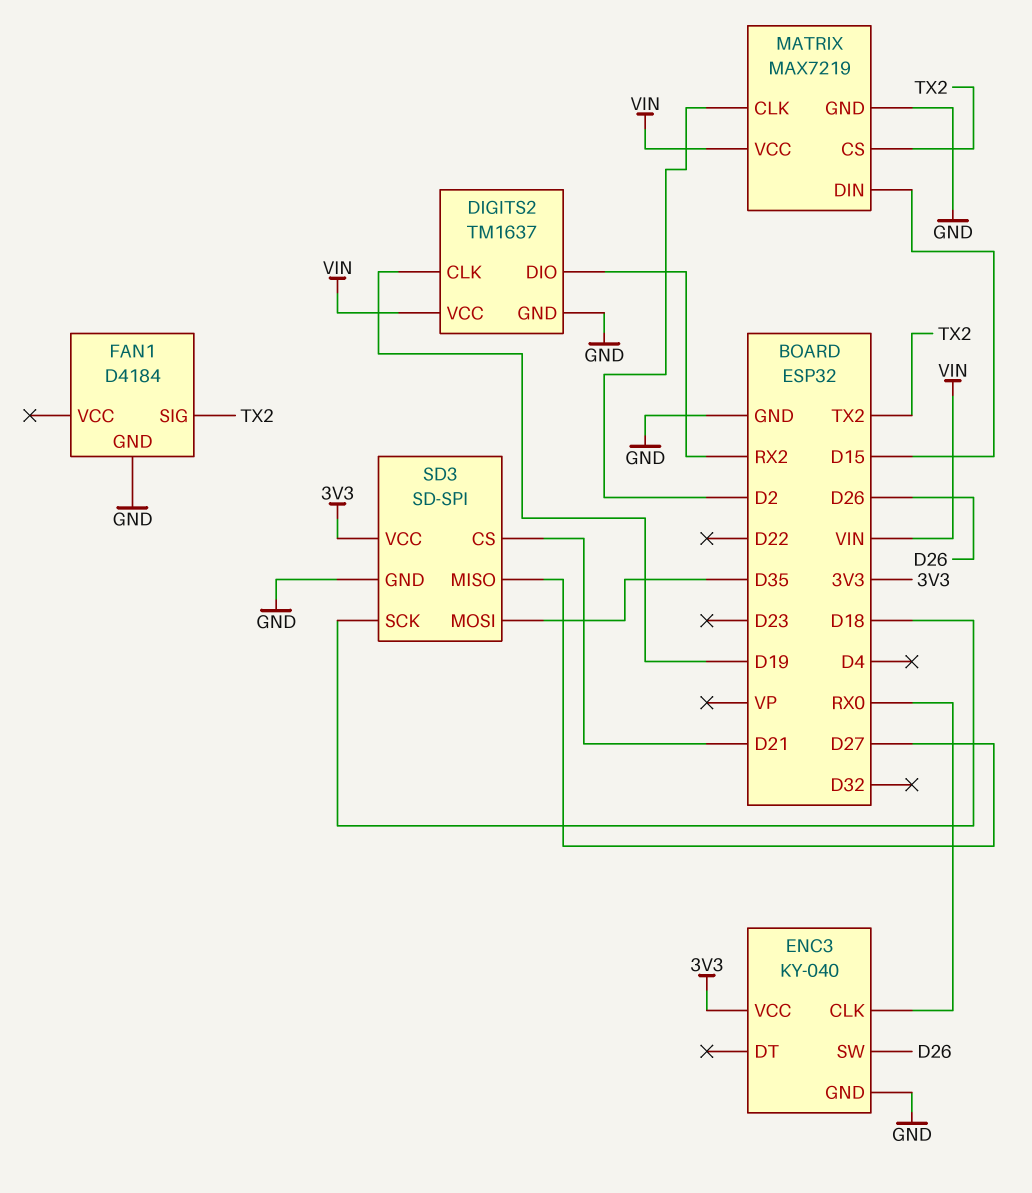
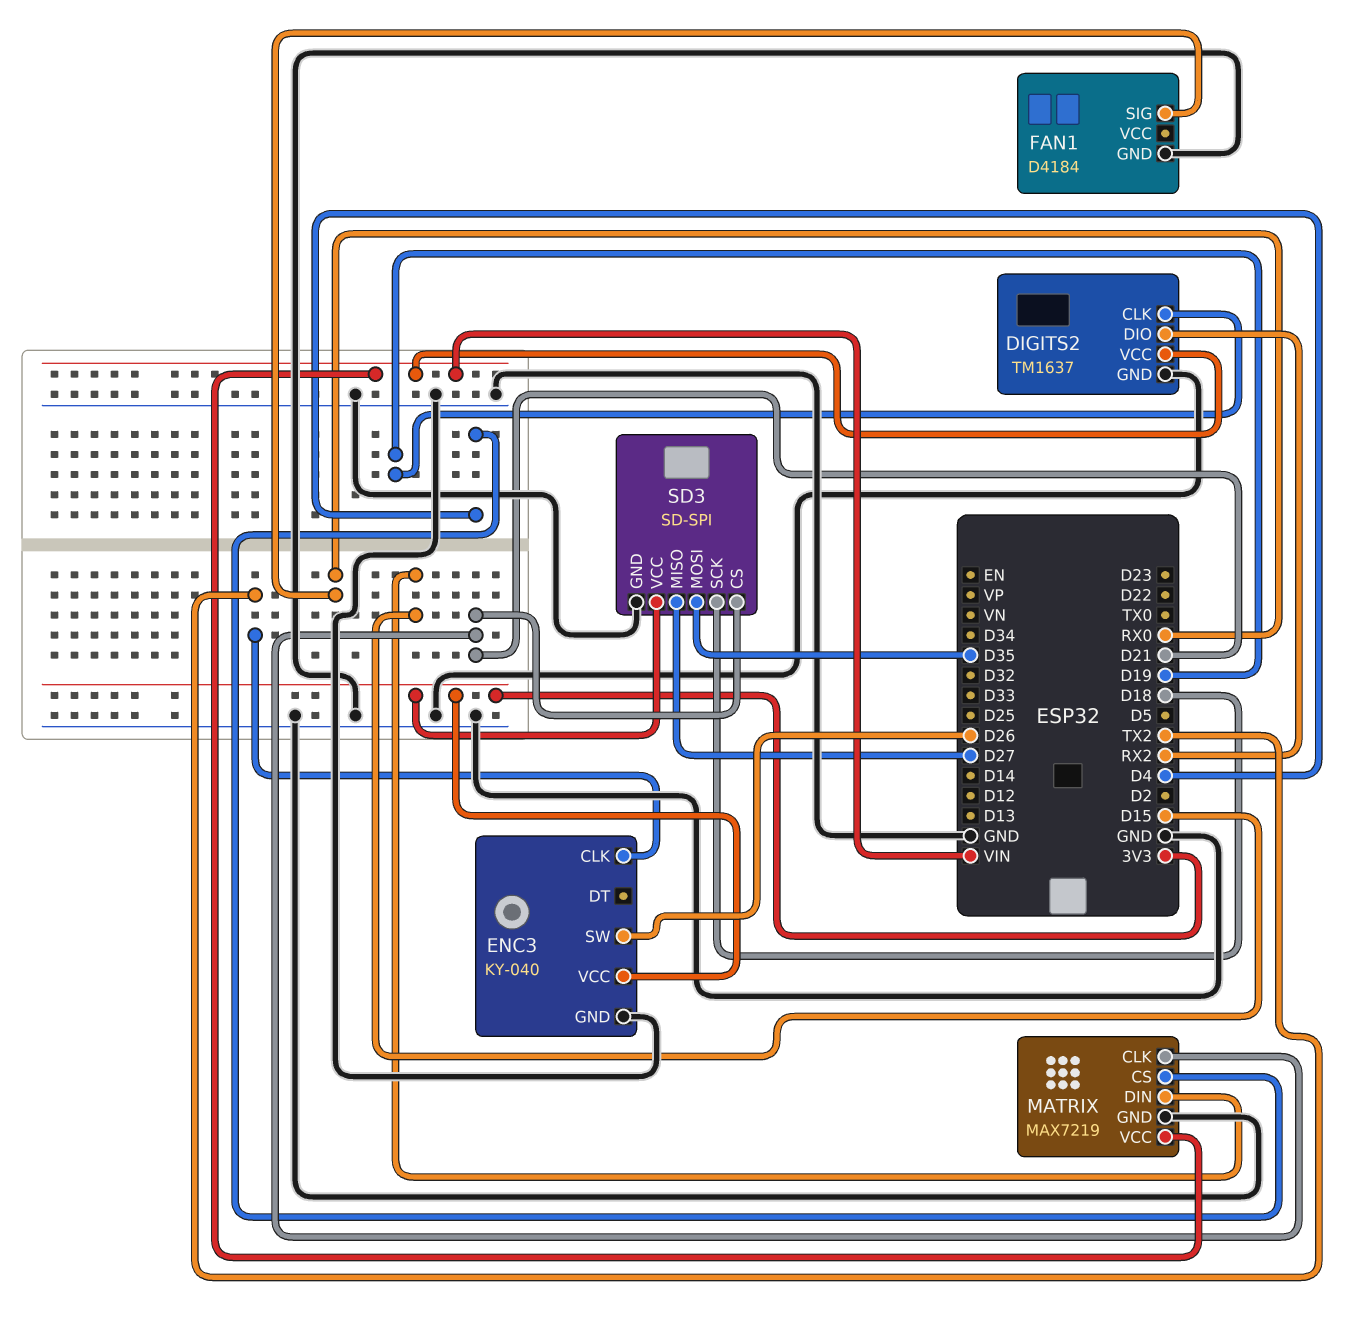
ENC3 pin CLK: RX0 -> TX2
FAN1 pin SIG: TX2 -> RX0
MATRIX pin CLK: D2 -> D21
MATRIX pin CS: TX2 -> D4

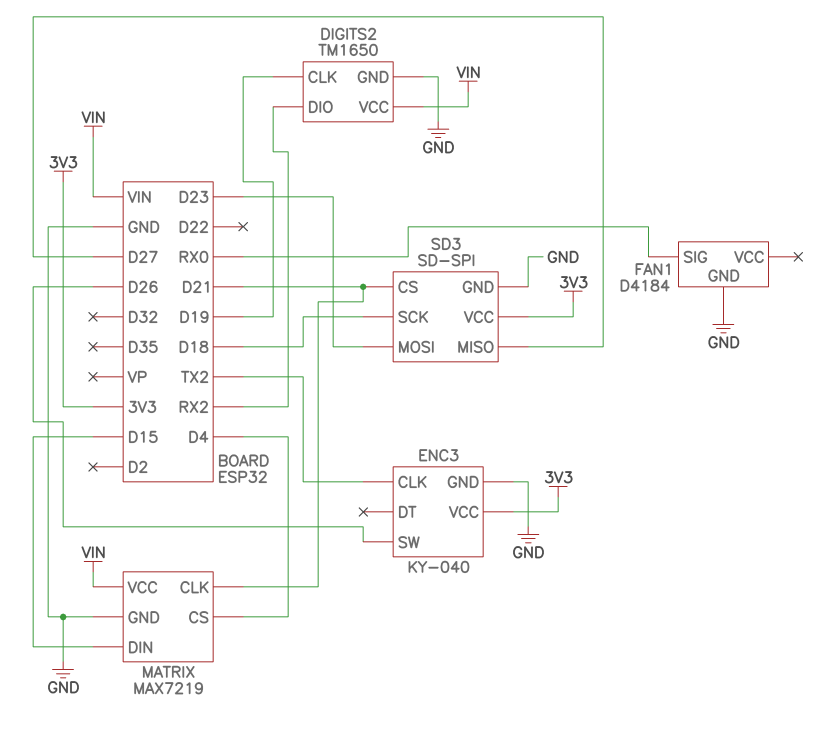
DIGITS2: TM1637 -> TM1650
SD3 pin MOSI: D35 -> D23

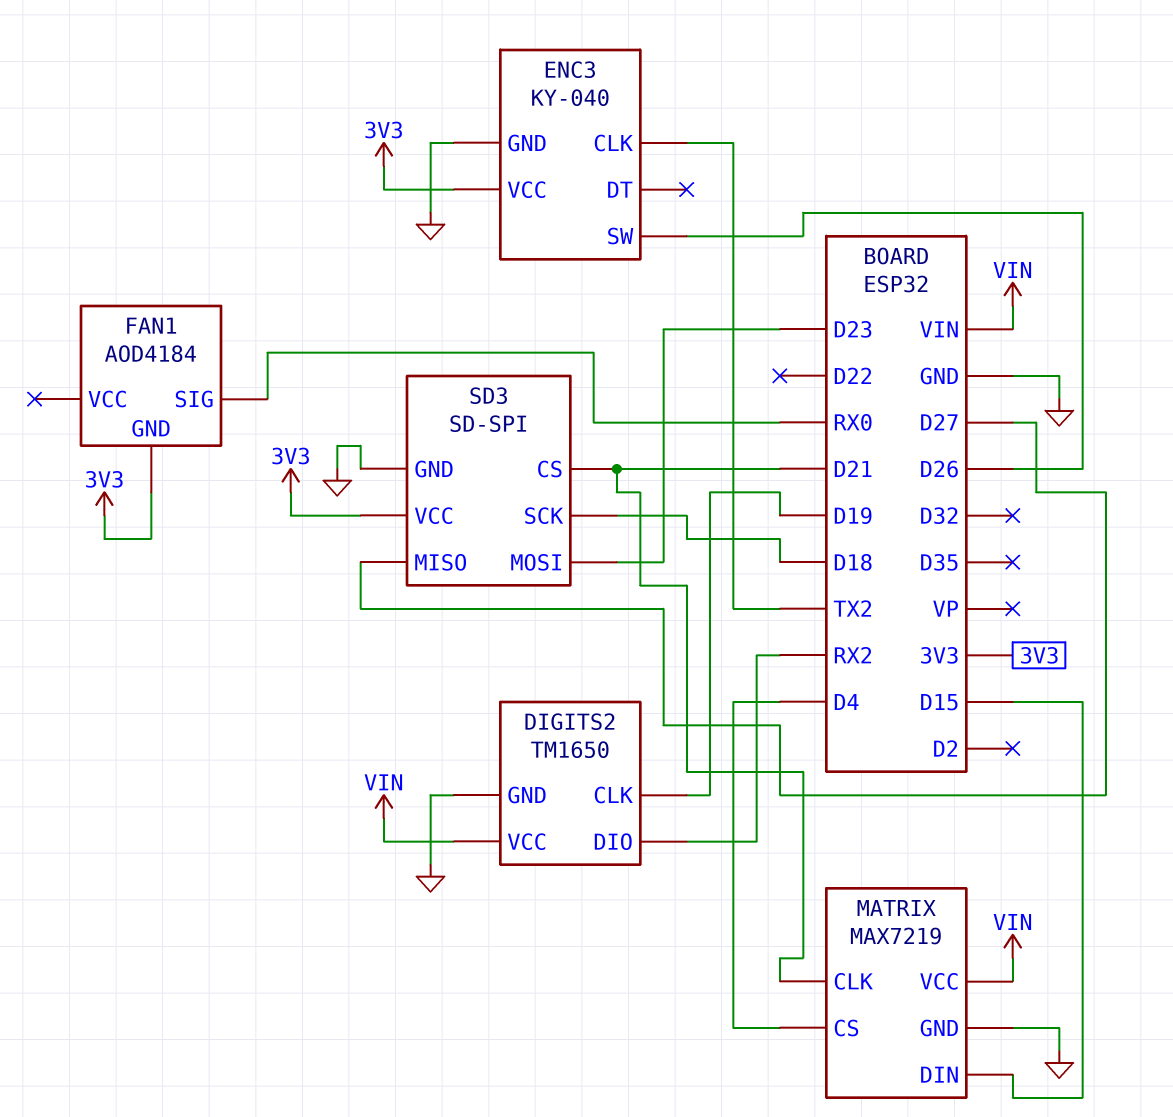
FAN1: D4184 -> AOD4184
FAN1 pin GND: GND -> 3V3

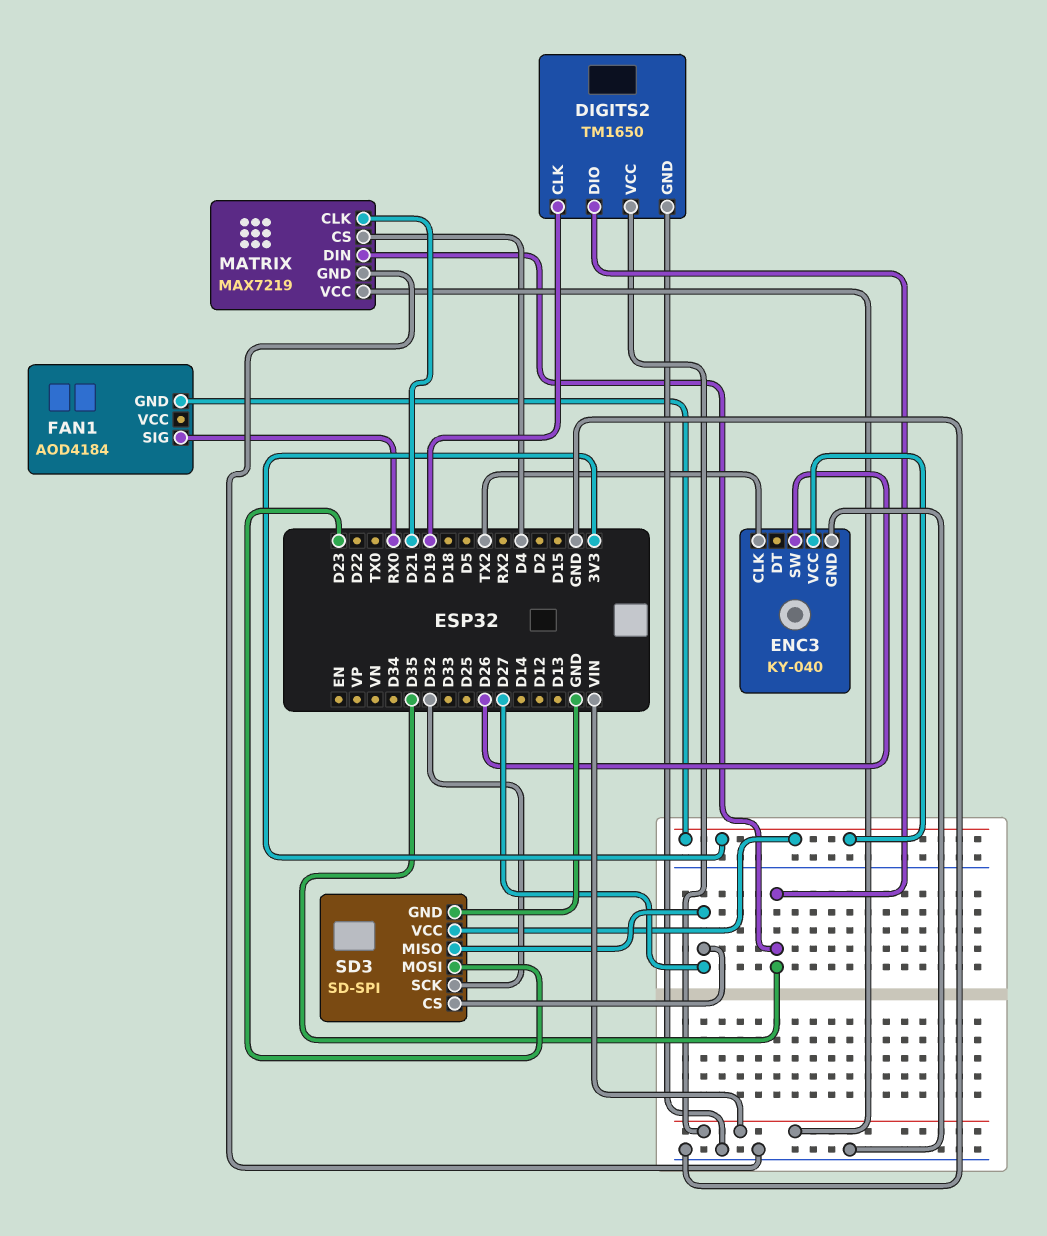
DIGITS2 pin DIO: RX2 -> D35
MATRIX pin DIN: D15 -> D35
SD3 pin CS: D21 -> D27
SD3 pin SCK: D18 -> D32

